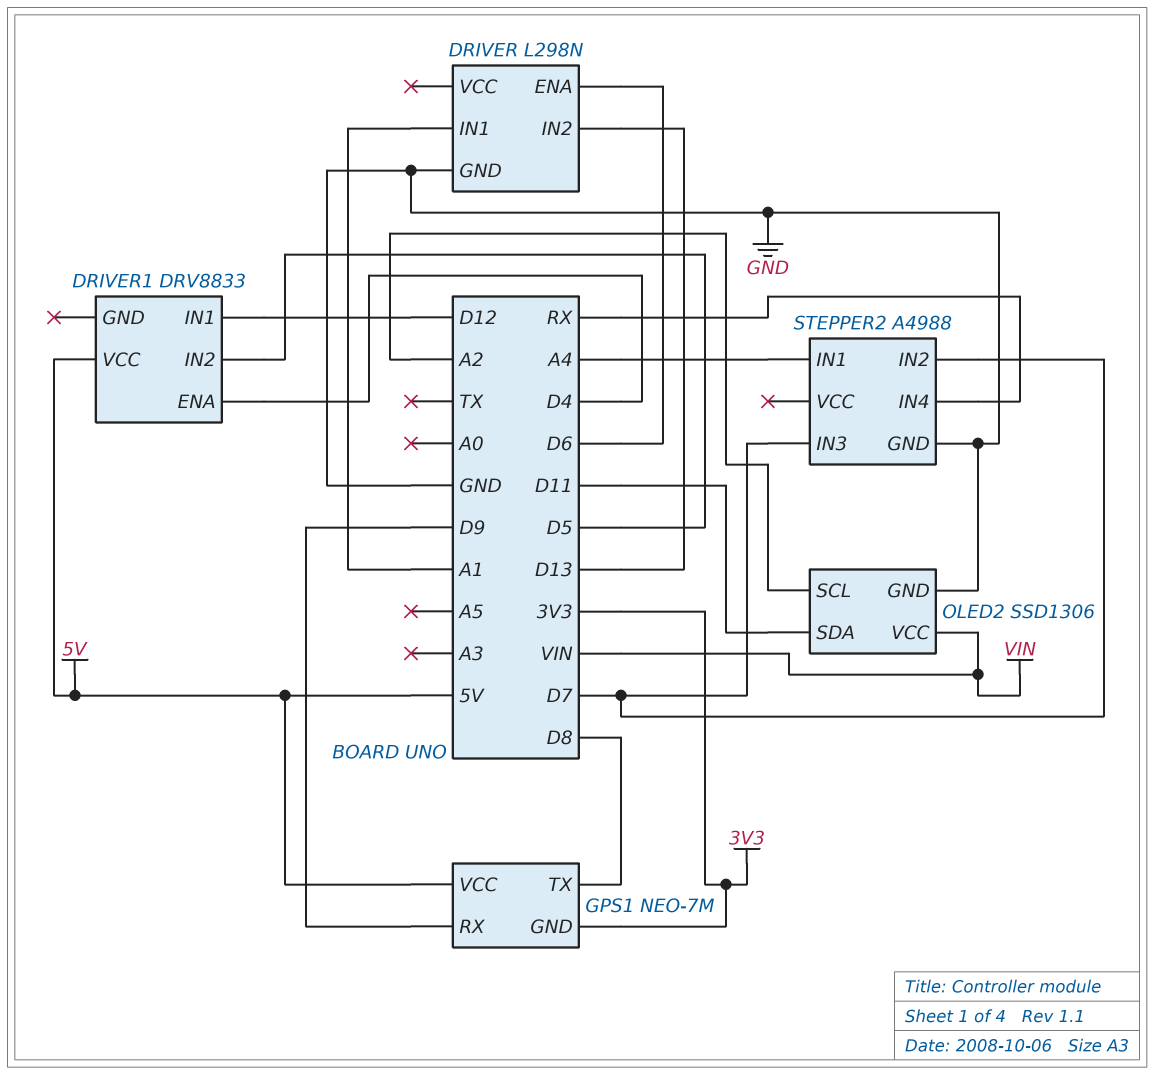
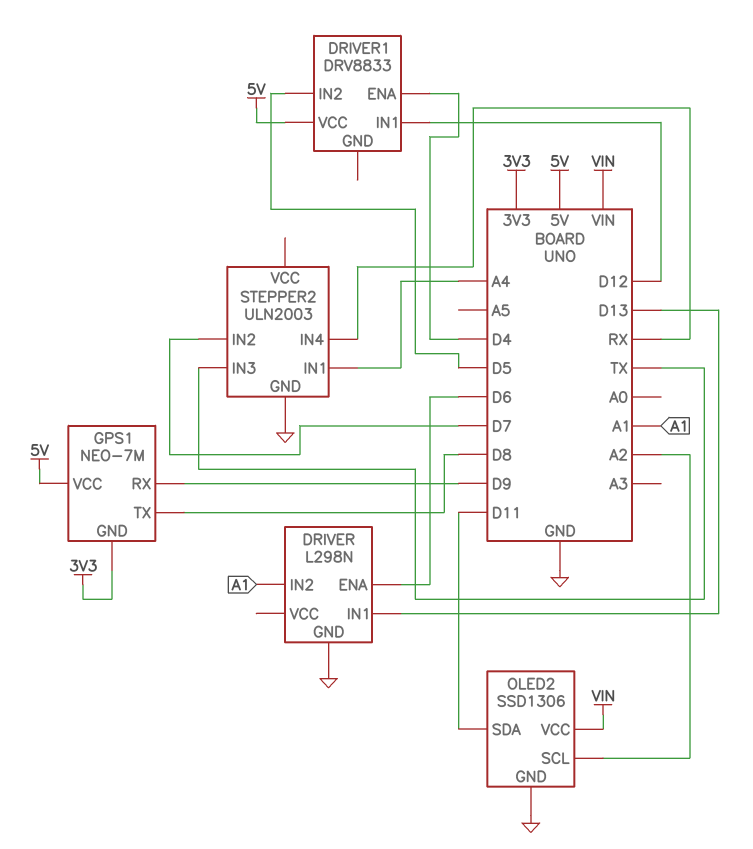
DRIVER pin IN1: A1 -> D13
DRIVER pin IN2: D13 -> A1
STEPPER2: A4988 -> ULN2003
STEPPER2 pin IN3: D7 -> TX

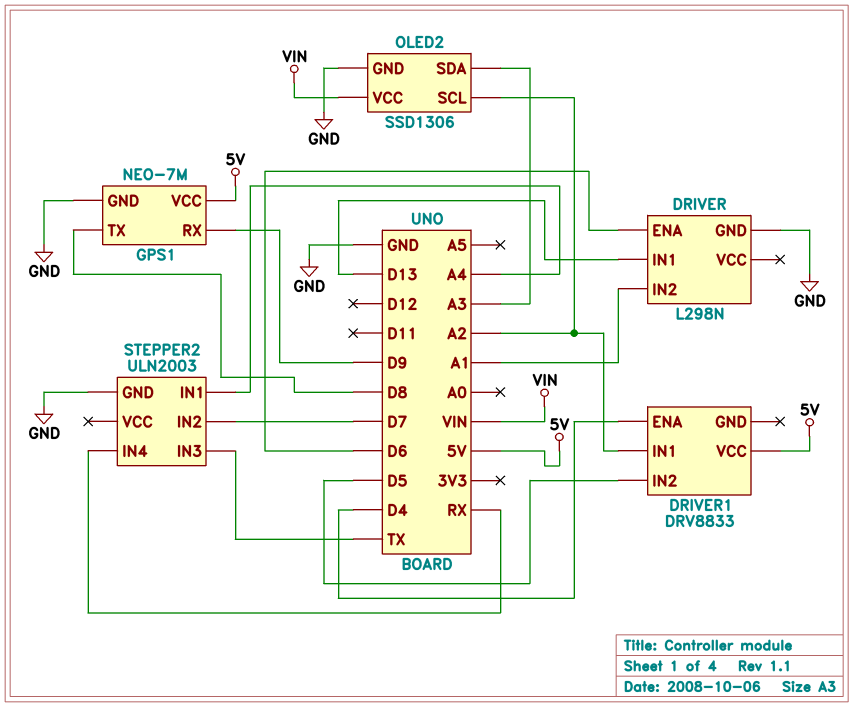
DRIVER1 pin IN1: D12 -> A2
GPS1 pin GND: 3V3 -> GND
OLED2 pin SDA: D11 -> A3

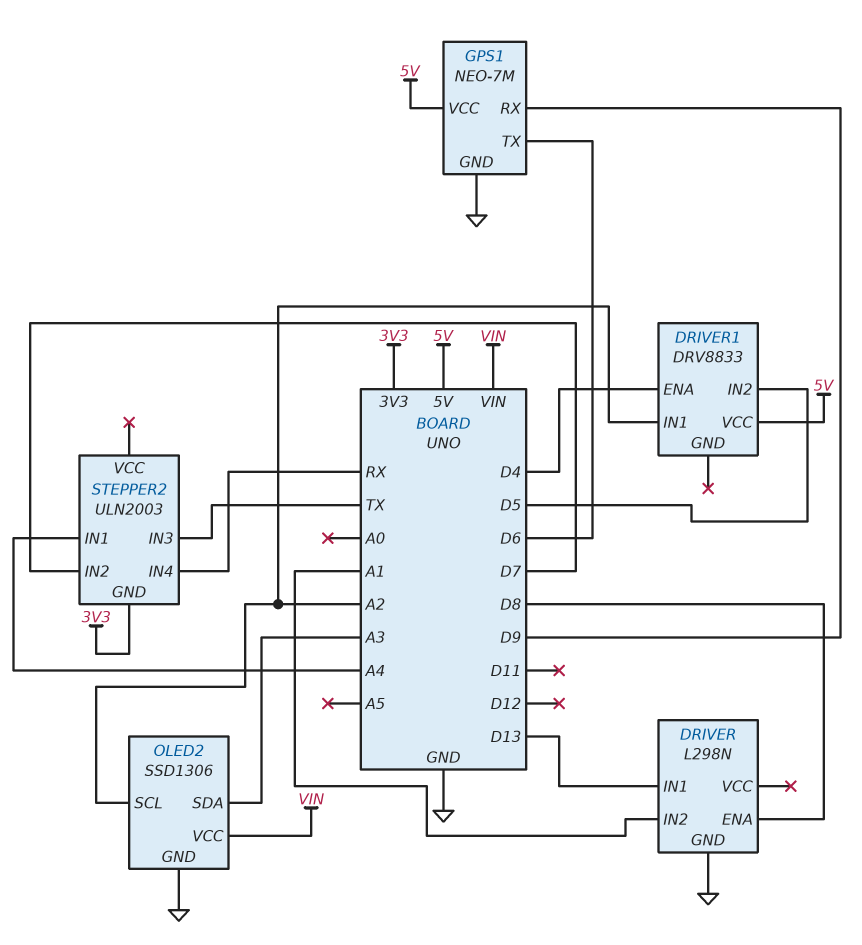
DRIVER pin ENA: D6 -> D8
GPS1 pin TX: D8 -> D6
STEPPER2 pin GND: GND -> 3V3

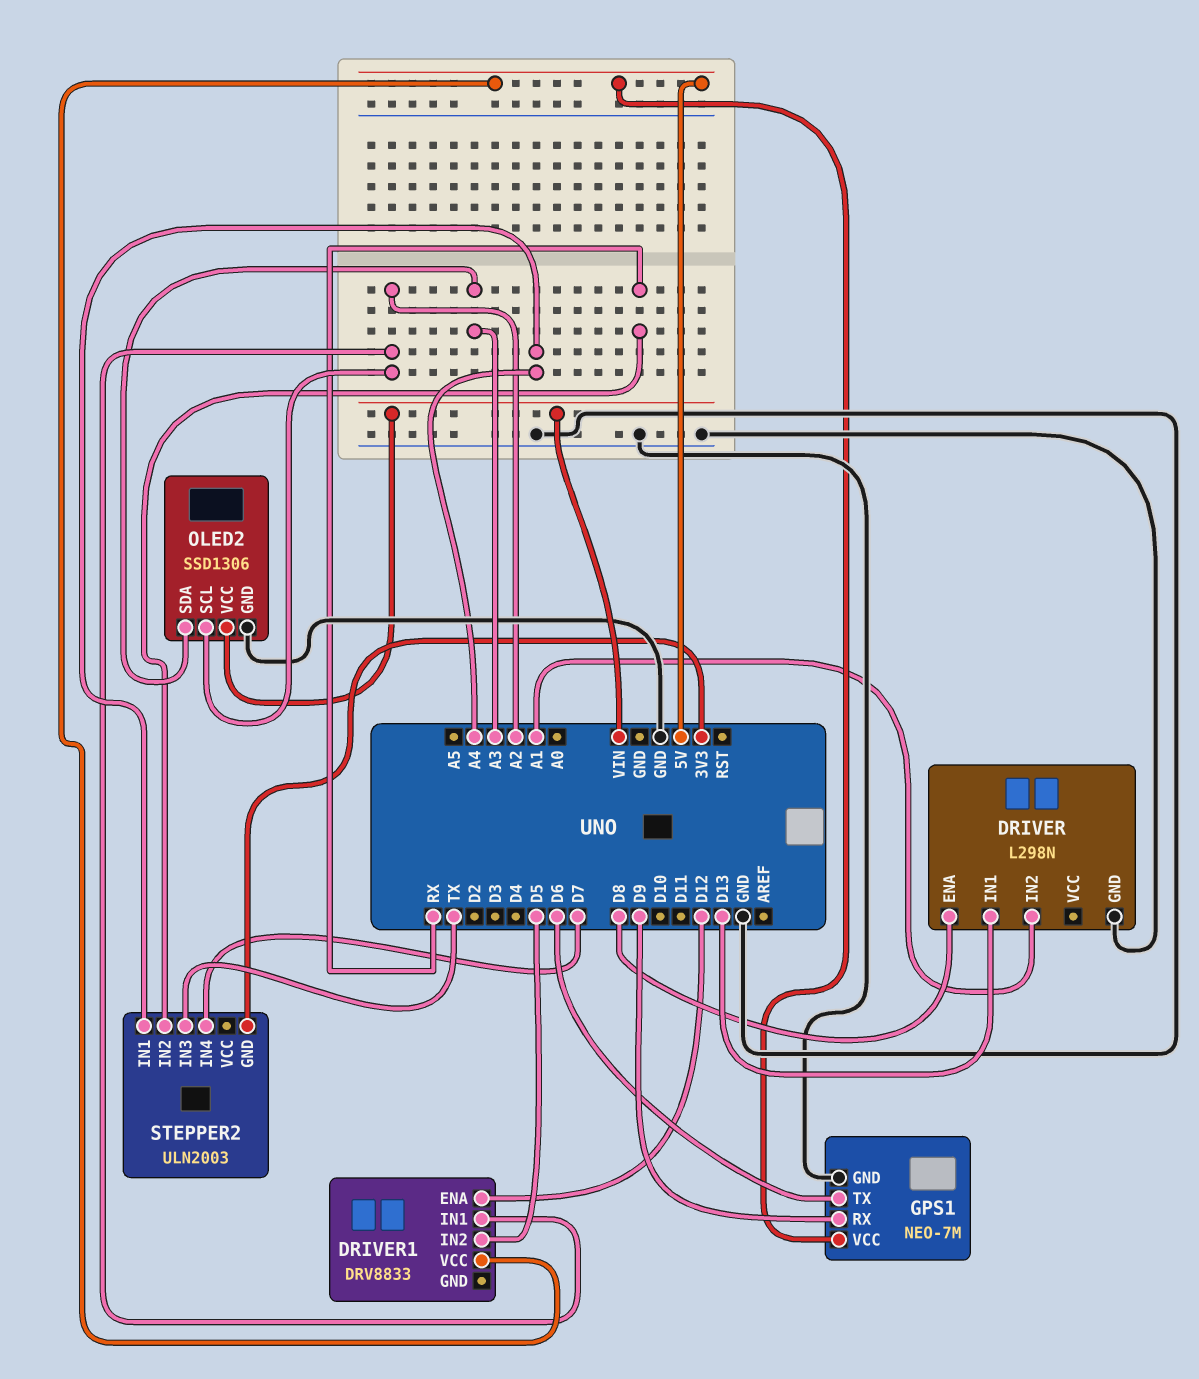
DRIVER1 pin ENA: D4 -> D12
STEPPER2 pin IN2: D7 -> RX
STEPPER2 pin IN4: RX -> D7

